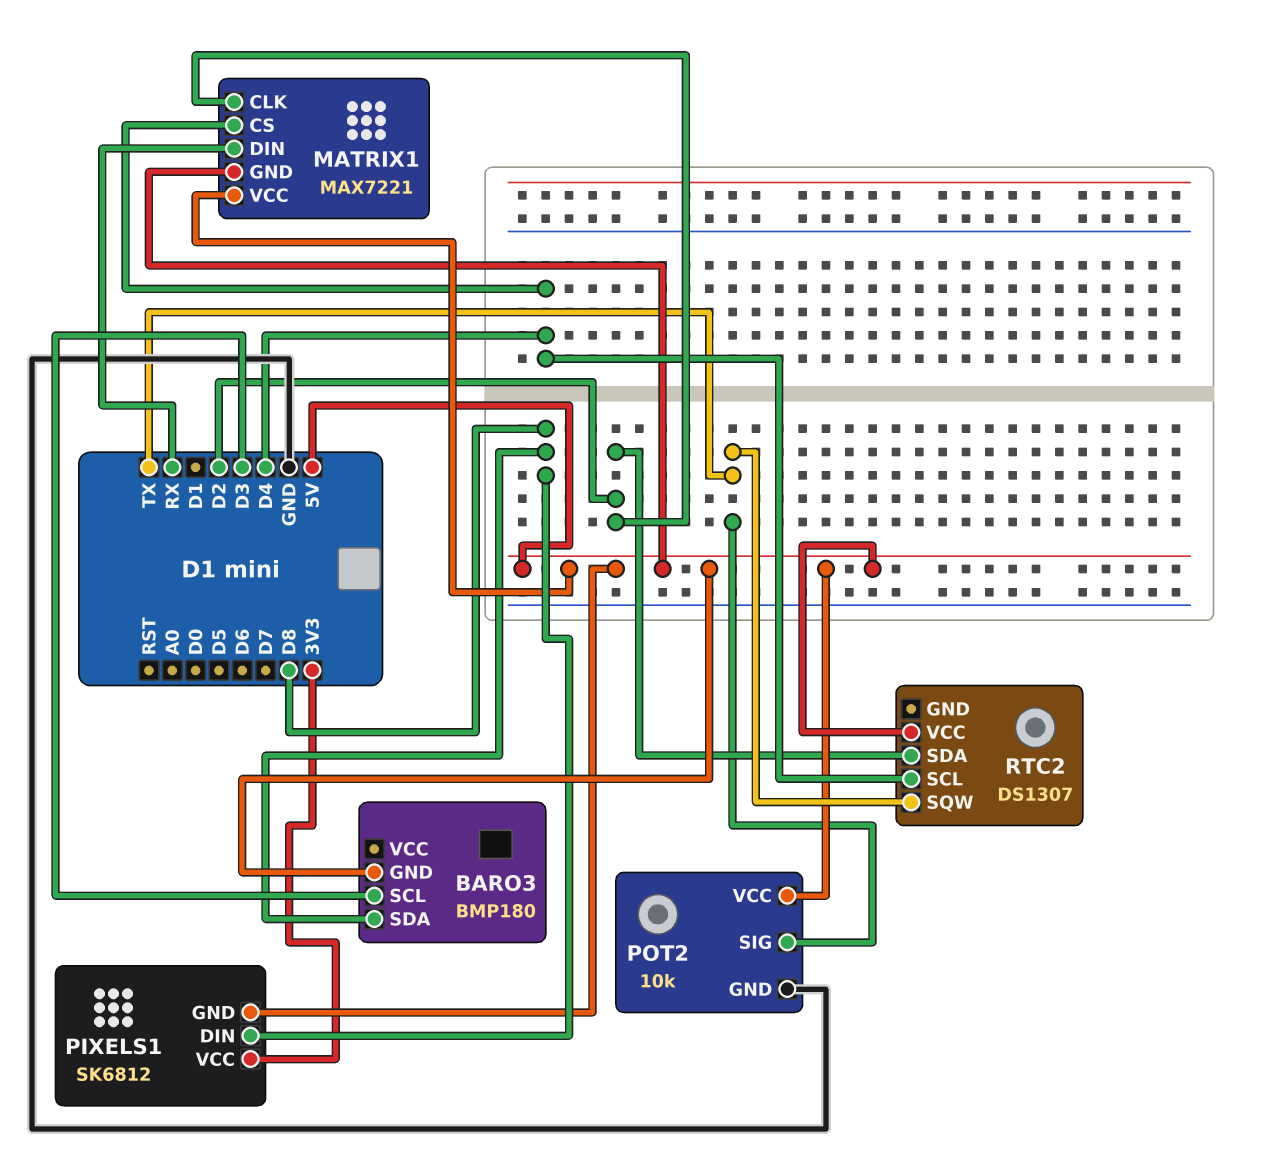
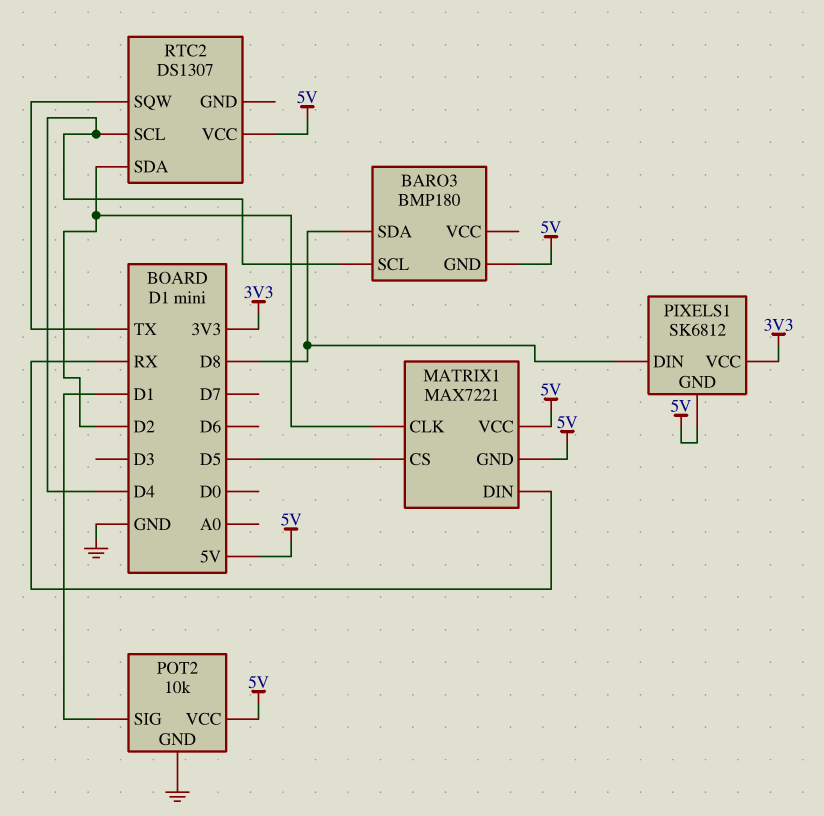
BARO3 pin SCL: D3 -> D4
MATRIX1 pin CS: D4 -> D5
POT2 pin SIG: TX -> D1

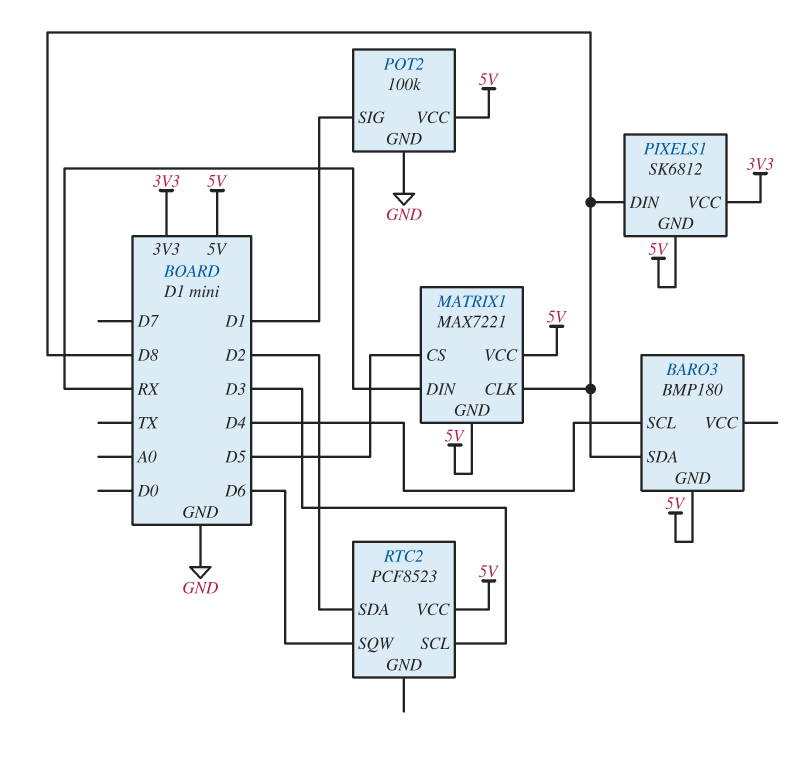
MATRIX1 pin CLK: D2 -> D8
POT2: 10k -> 100k
RTC2: DS1307 -> PCF8523
RTC2 pin SCL: D4 -> D3
RTC2 pin SQW: TX -> D6

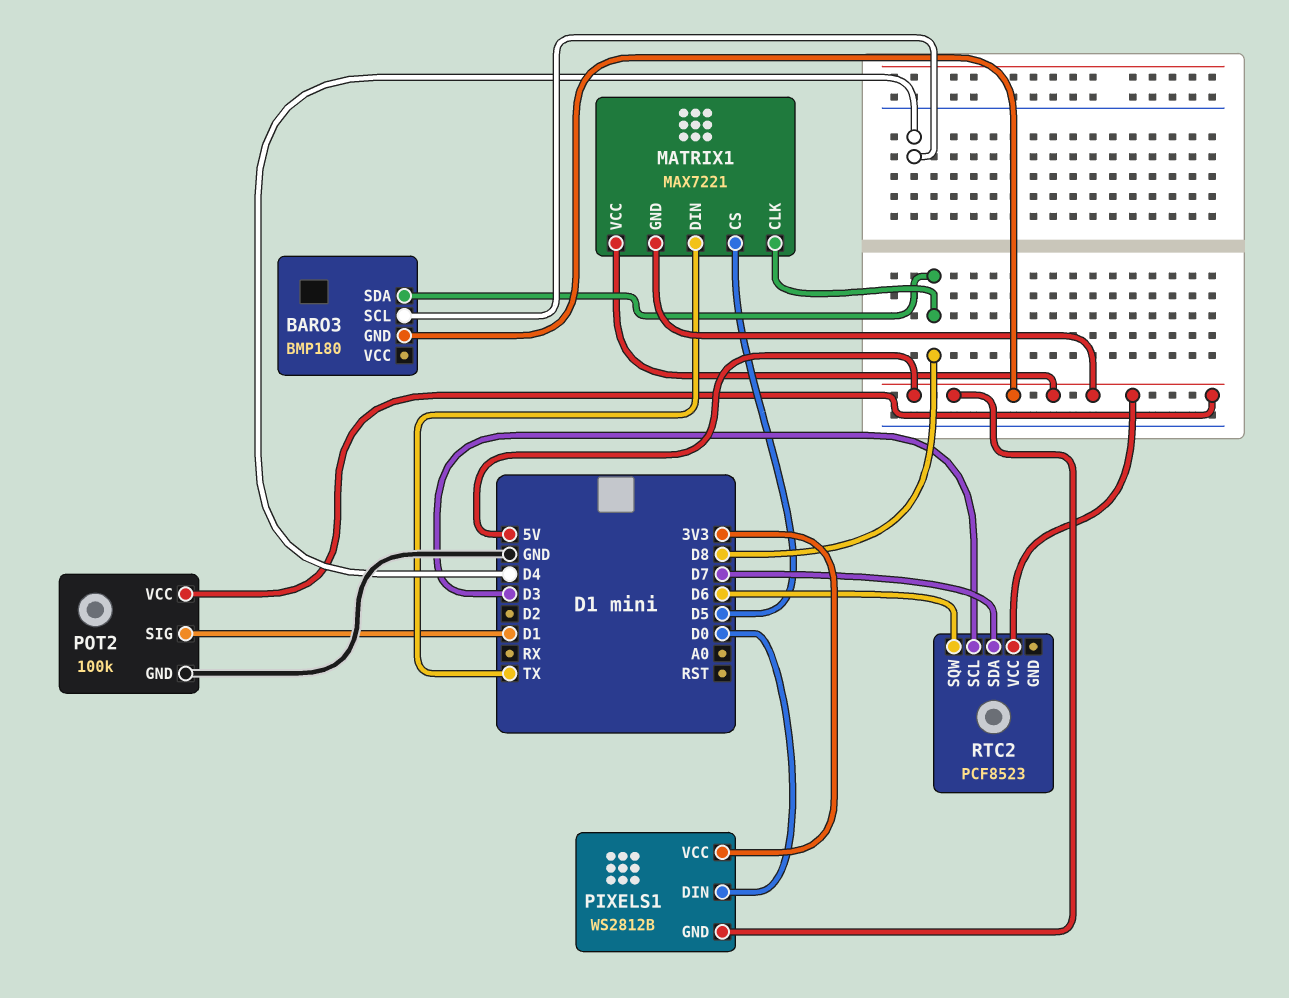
MATRIX1 pin DIN: RX -> TX
PIXELS1: SK6812 -> WS2812B
PIXELS1 pin DIN: D8 -> D0
RTC2 pin SDA: D2 -> D7

